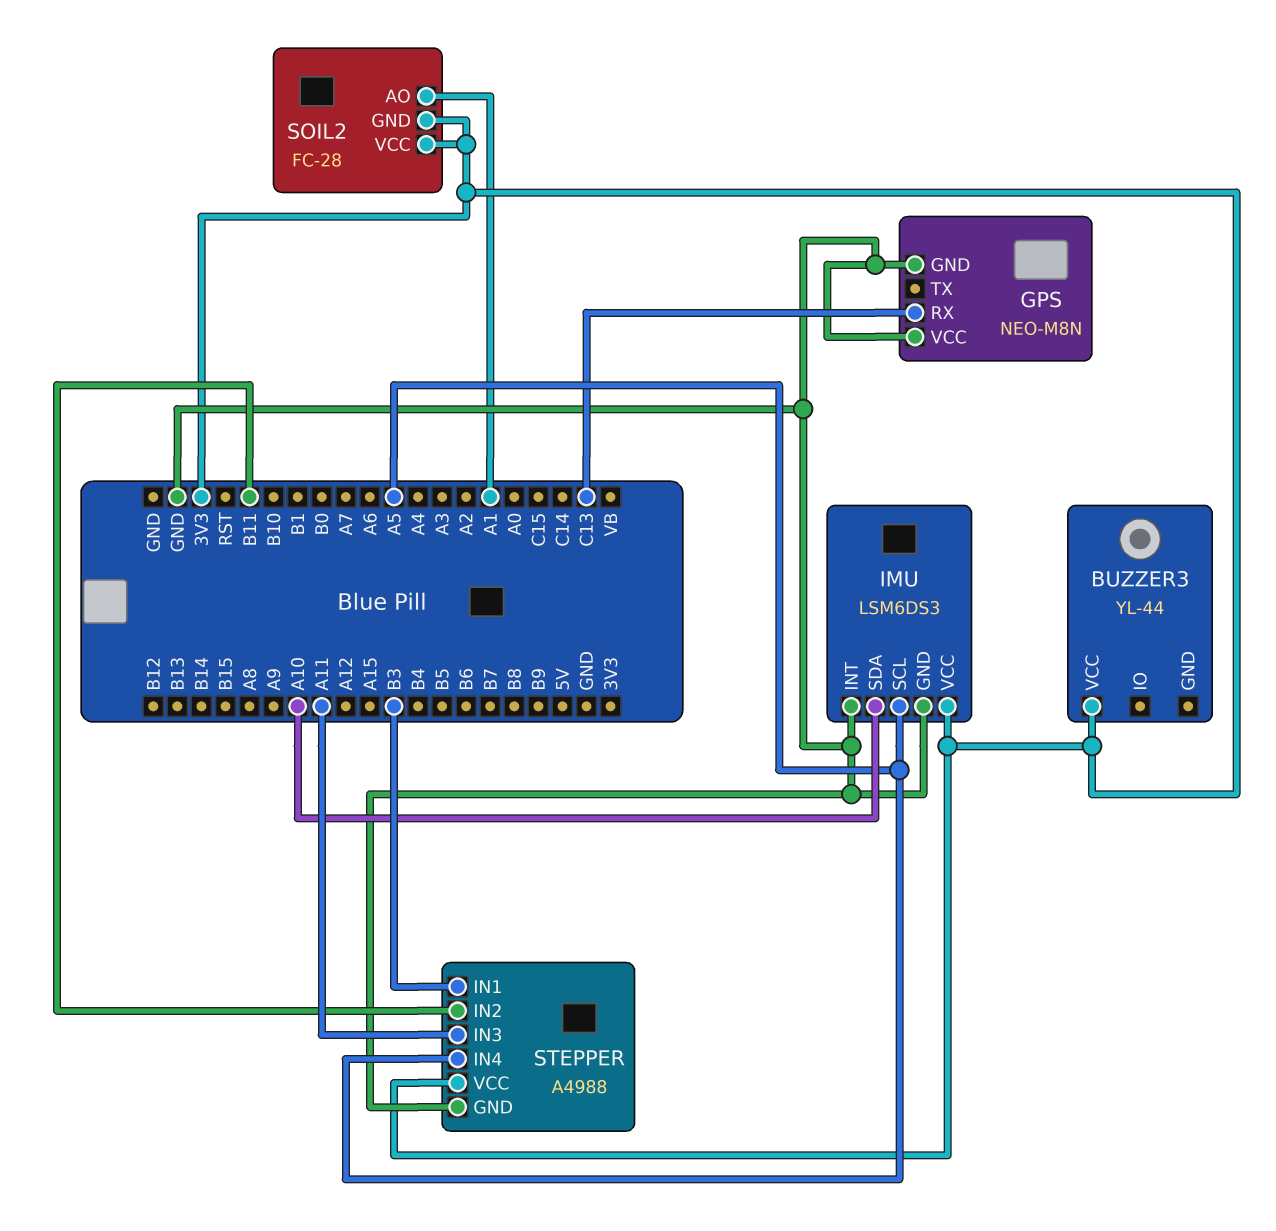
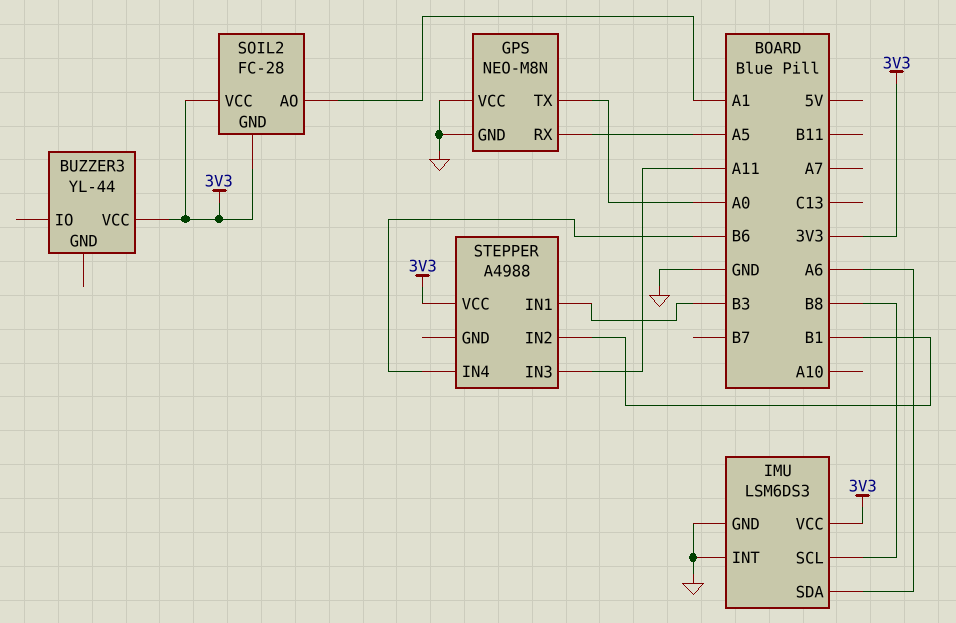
GPS pin RX: C13 -> A5
GPS pin TX: none -> A0
IMU pin SCL: A5 -> B8
IMU pin SDA: A10 -> A6
STEPPER pin GND: GND -> none
STEPPER pin IN2: B11 -> B1
STEPPER pin IN4: A5 -> B6

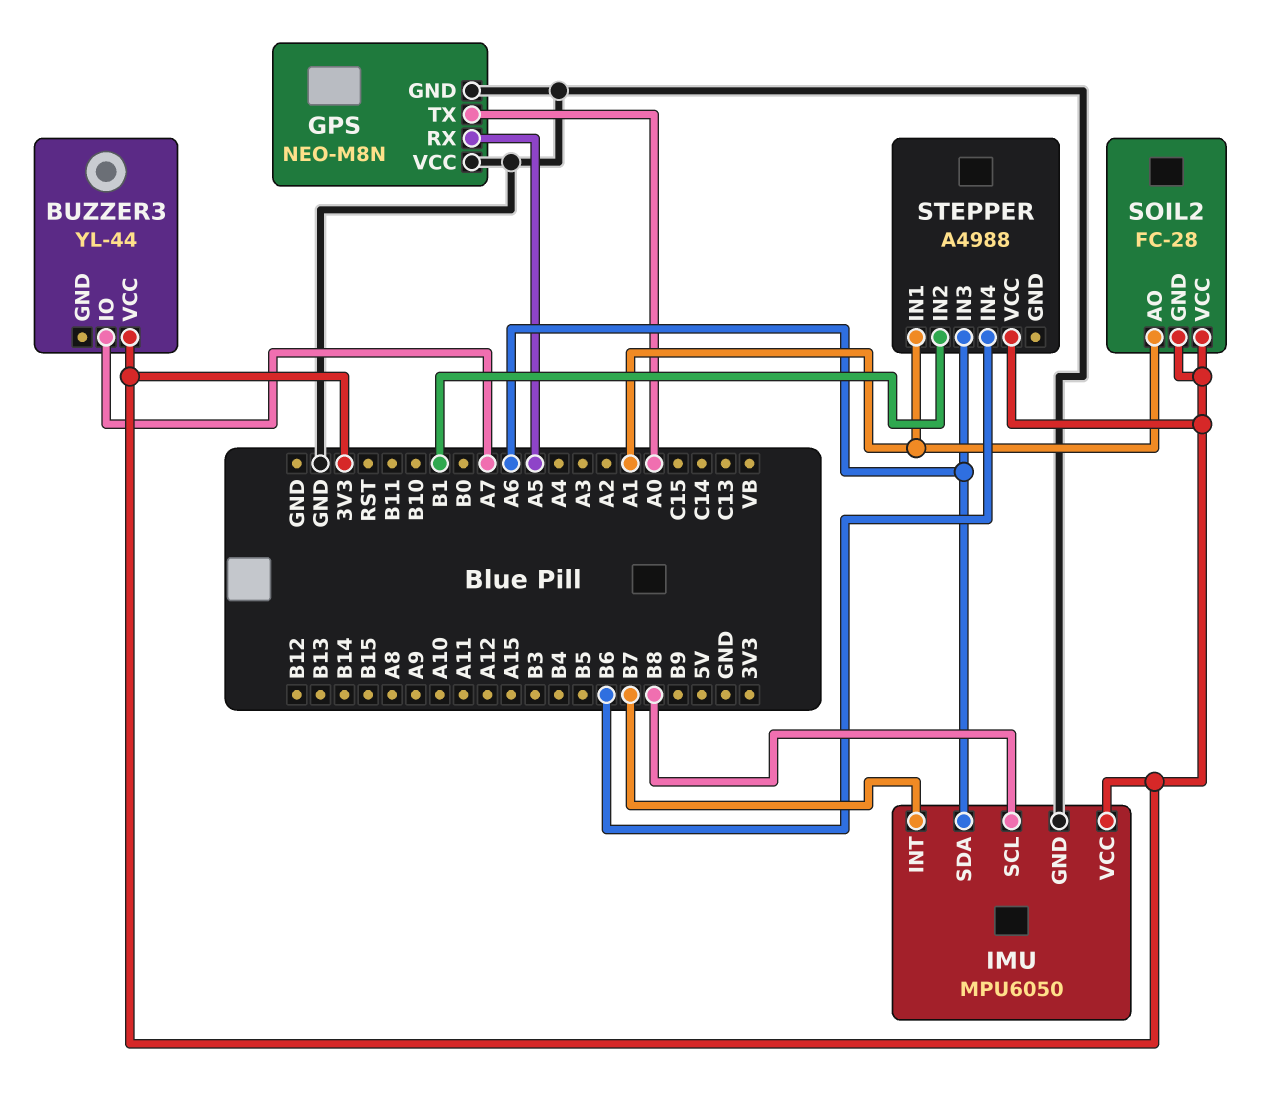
BUZZER3 pin IO: none -> A7
IMU: LSM6DS3 -> MPU6050
IMU pin INT: GND -> B7
STEPPER pin IN1: B3 -> A1
STEPPER pin IN3: A11 -> A6

